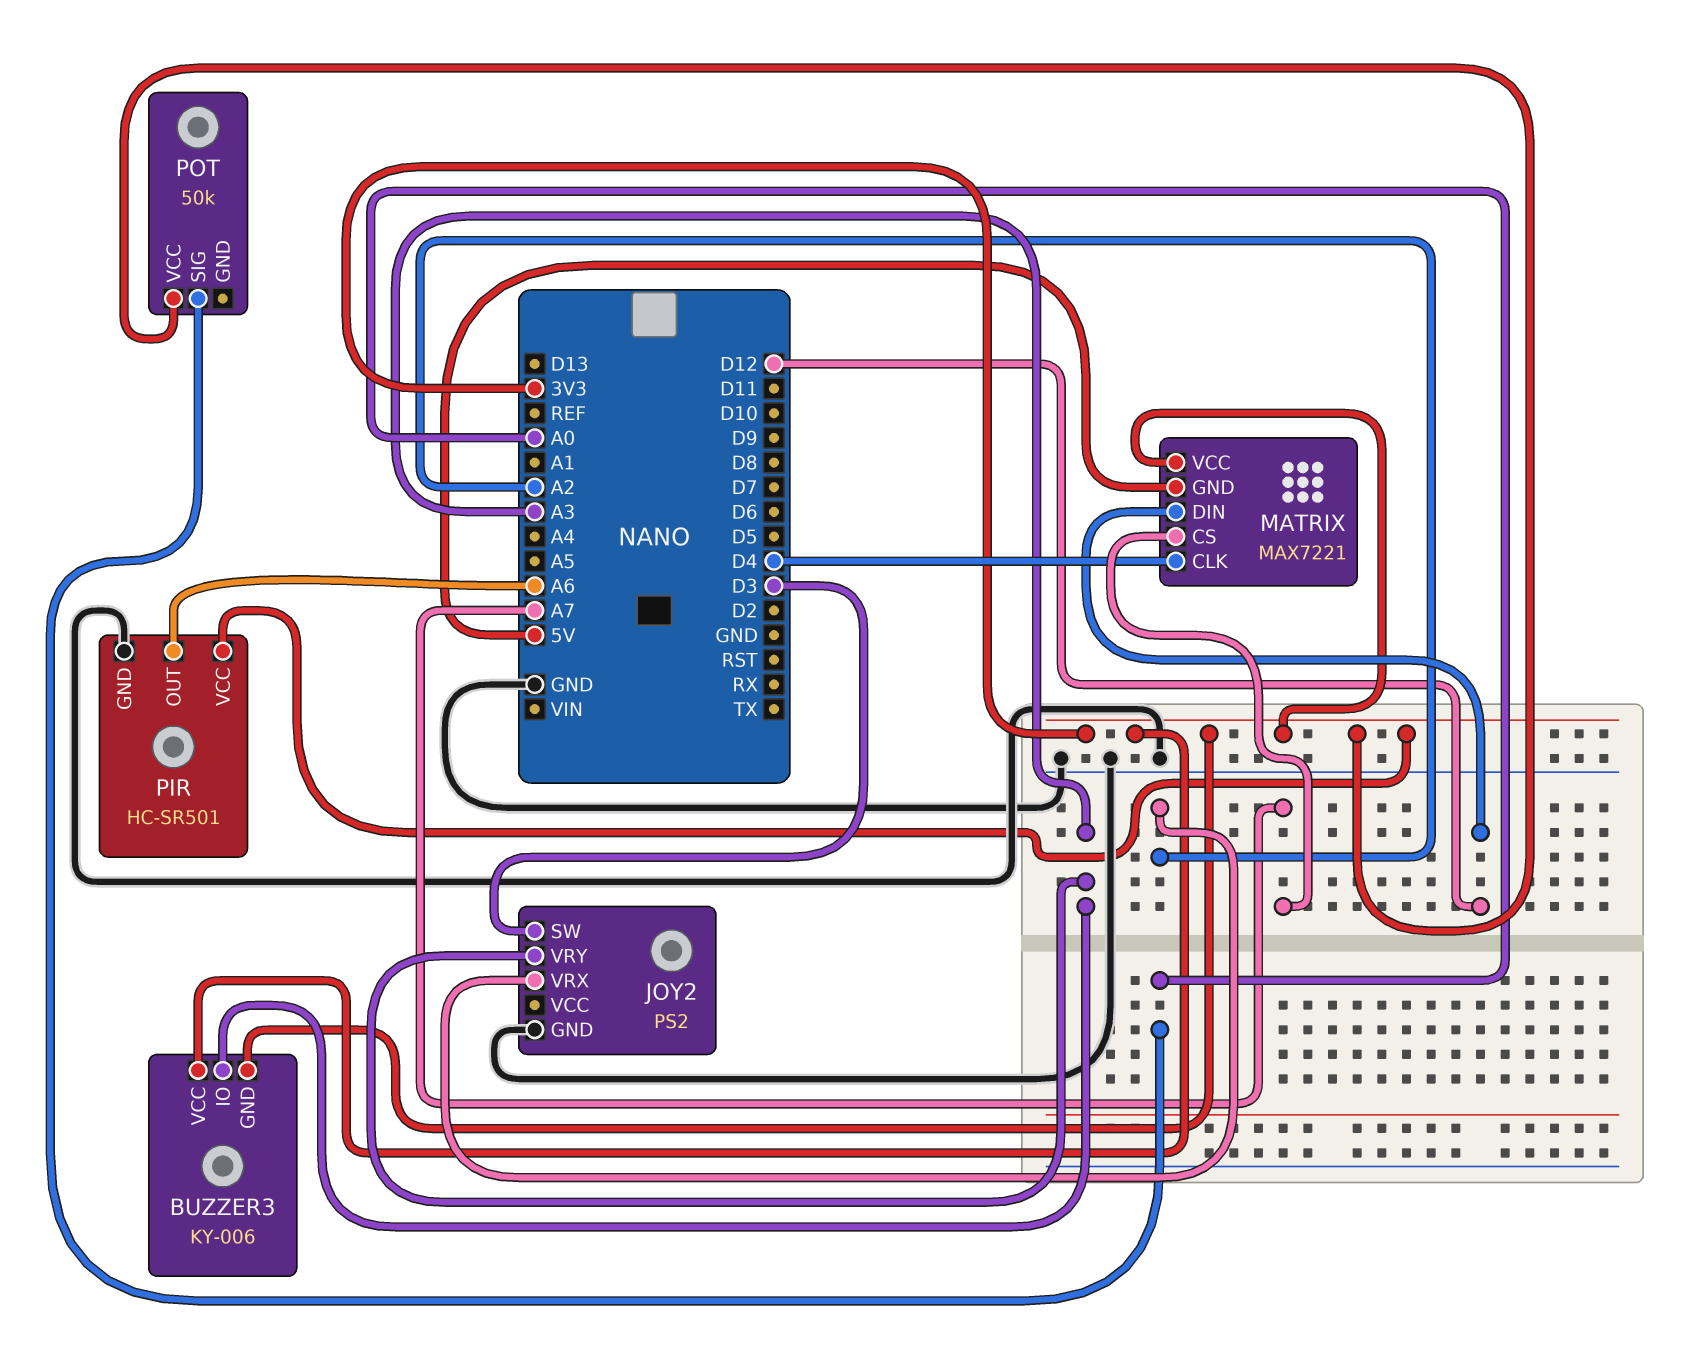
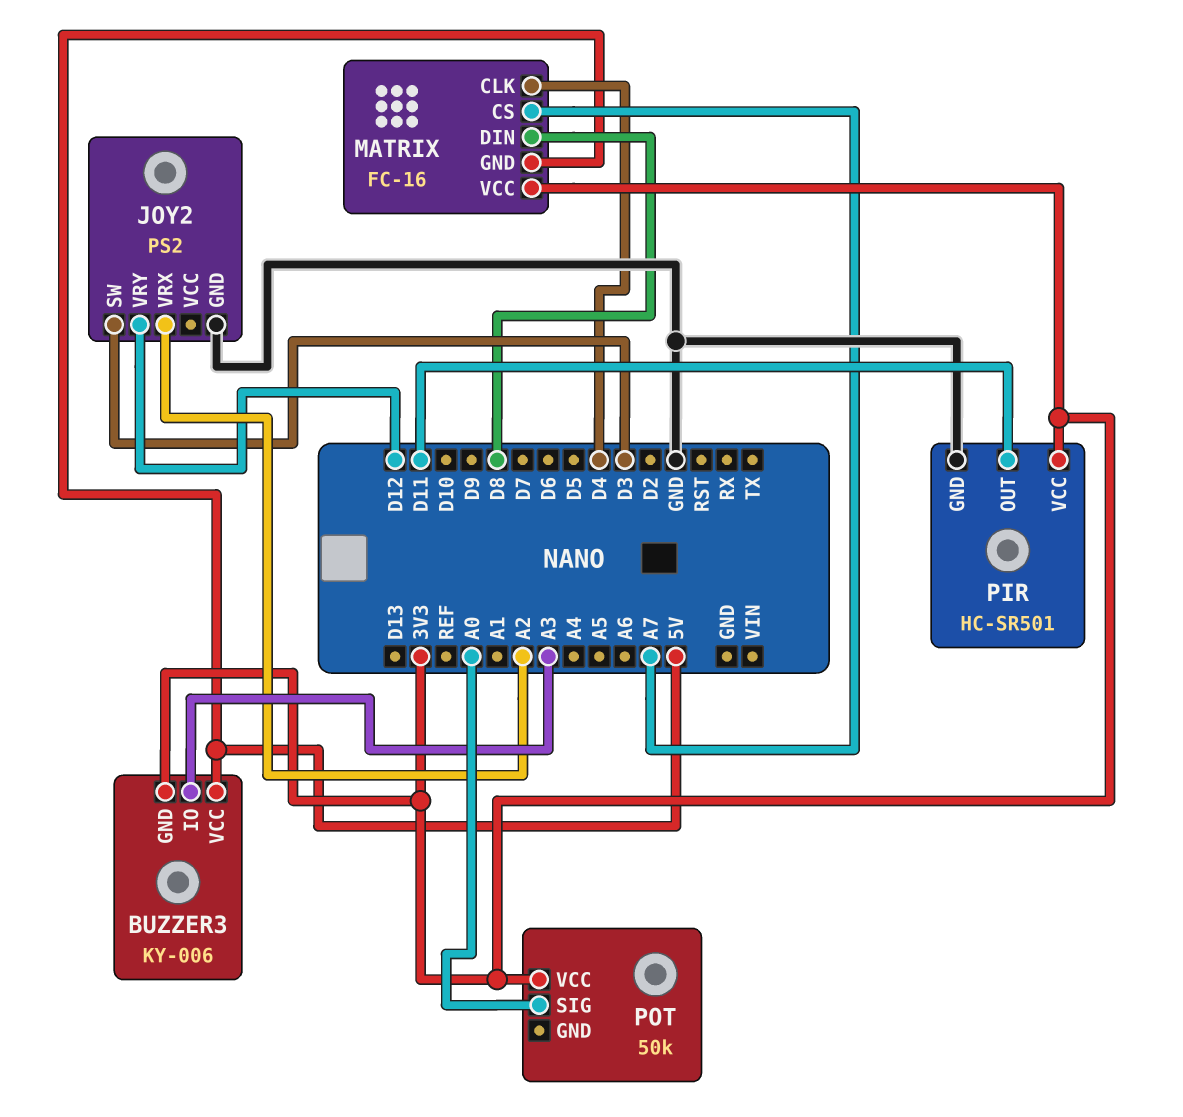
BUZZER3 pin VCC: 3V3 -> 5V
JOY2 pin VRY: A3 -> D12
MATRIX: MAX7221 -> FC-16
MATRIX pin DIN: D12 -> D8
PIR pin OUT: A6 -> D11

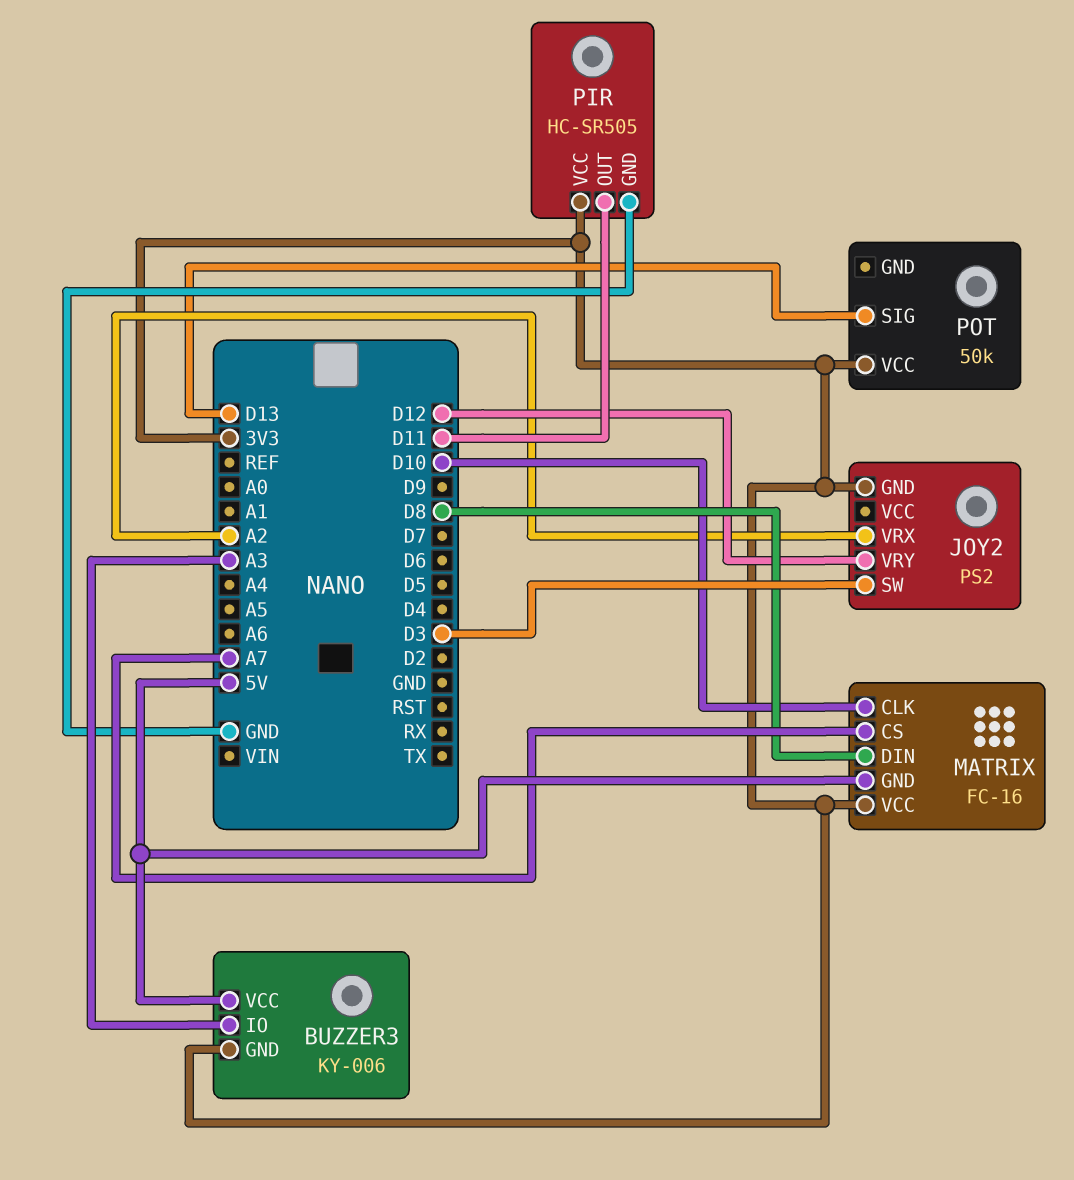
JOY2 pin GND: GND -> 3V3
MATRIX pin CLK: D4 -> D10
PIR: HC-SR501 -> HC-SR505
POT pin SIG: A0 -> D13

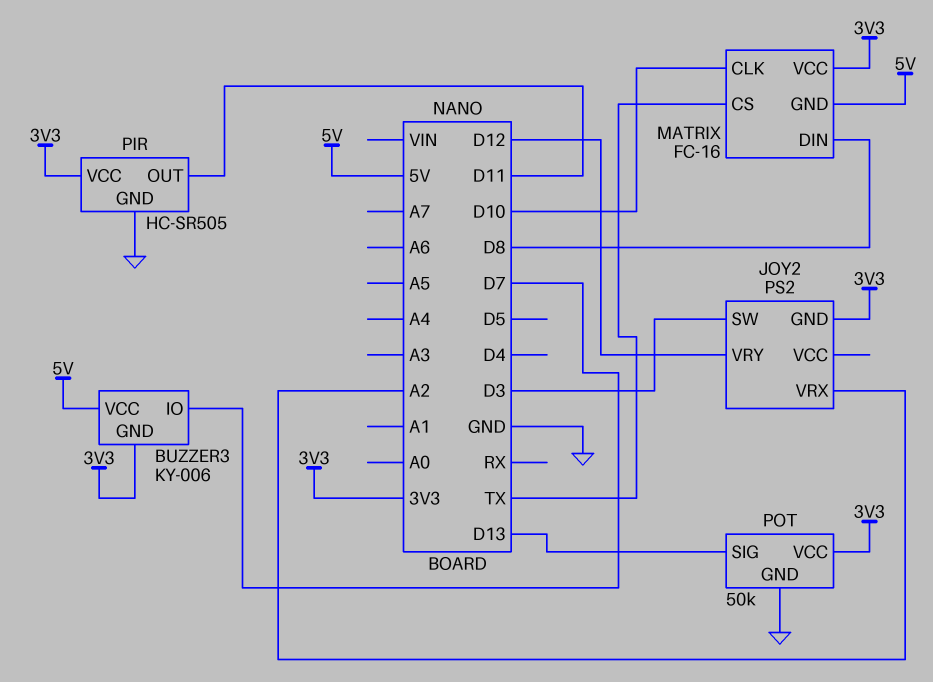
BUZZER3 pin IO: A3 -> D7
MATRIX pin CS: A7 -> TX
POT pin GND: none -> GND

